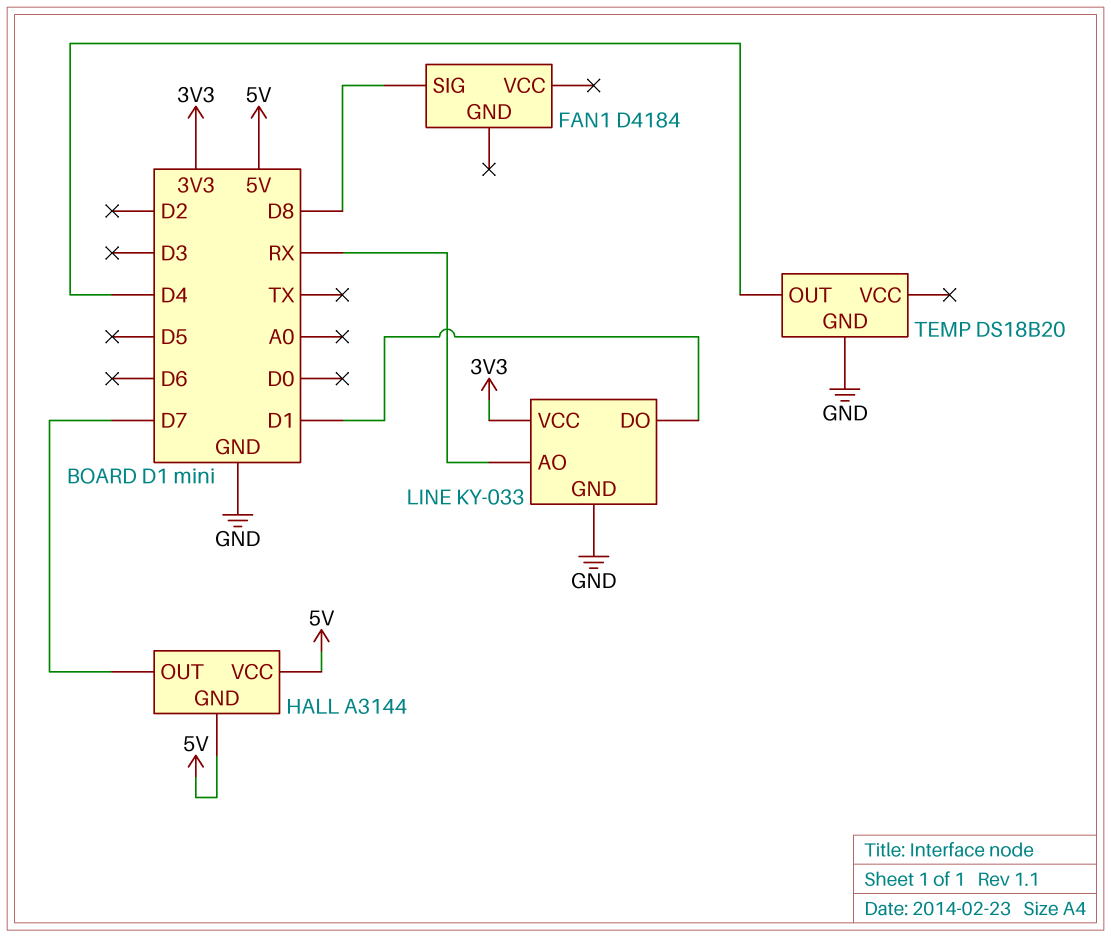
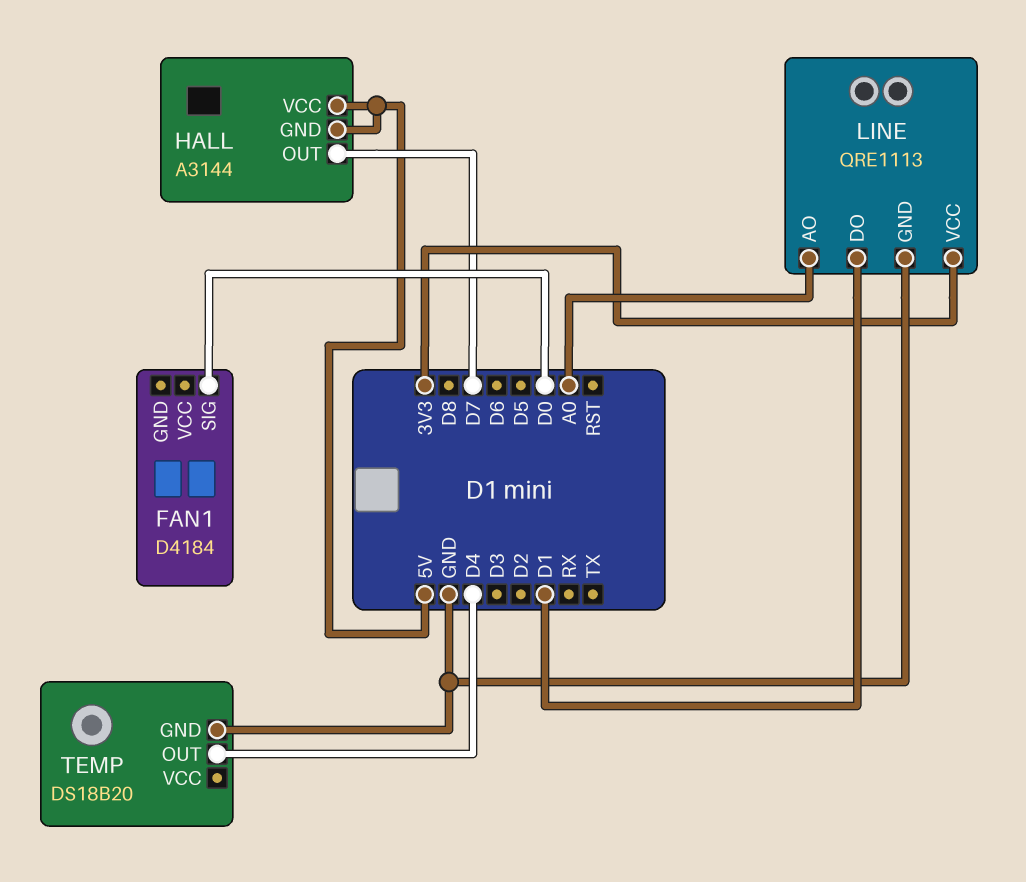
FAN1 pin SIG: D8 -> D0
LINE: KY-033 -> QRE1113
LINE pin AO: RX -> A0

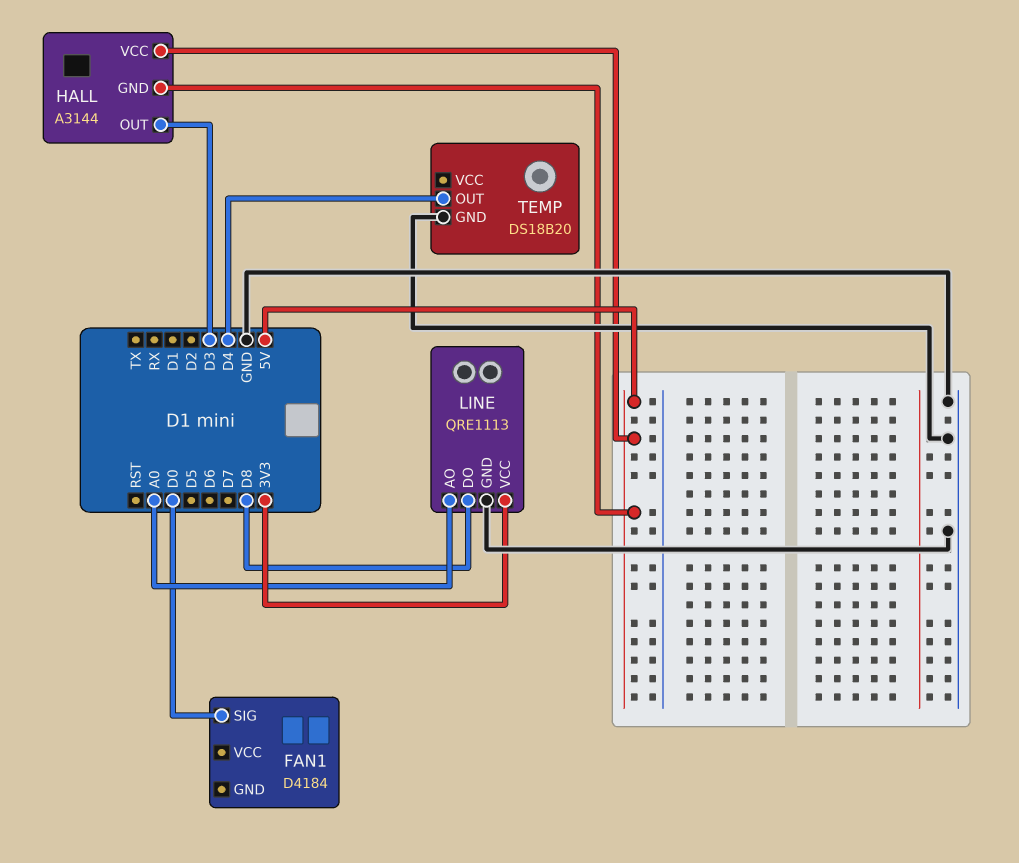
HALL pin OUT: D7 -> D3
LINE pin DO: D1 -> D8

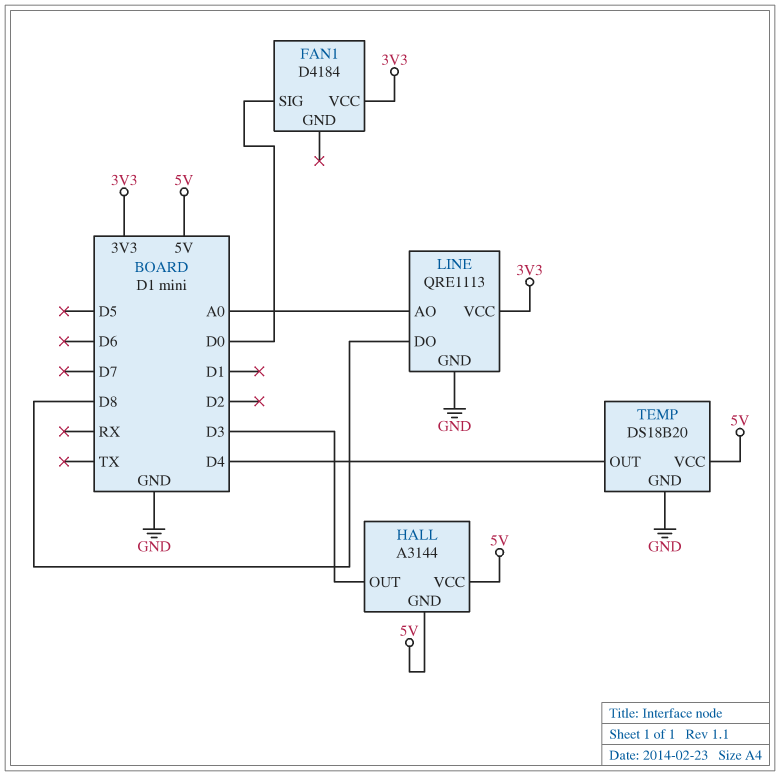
FAN1 pin VCC: none -> 3V3
TEMP pin VCC: none -> 5V

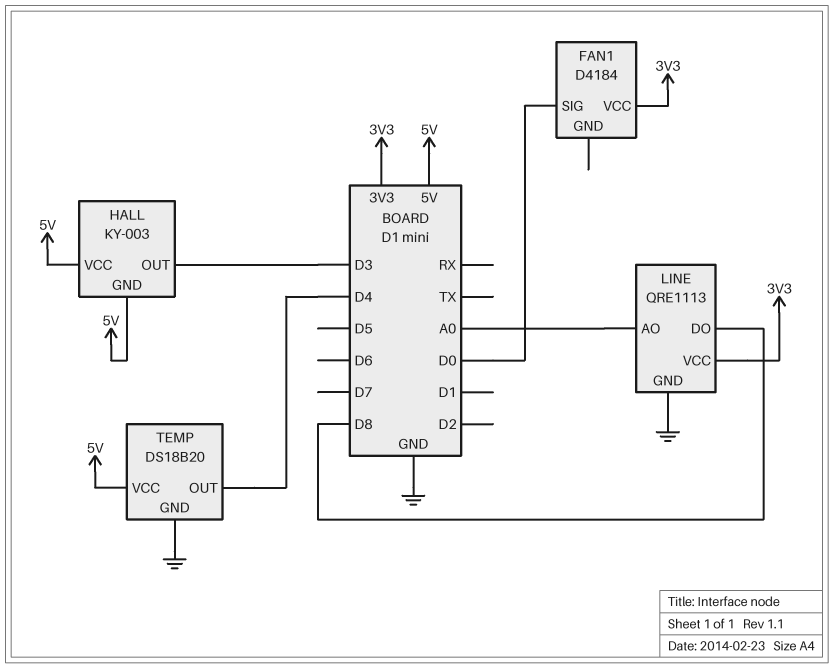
HALL: A3144 -> KY-003

